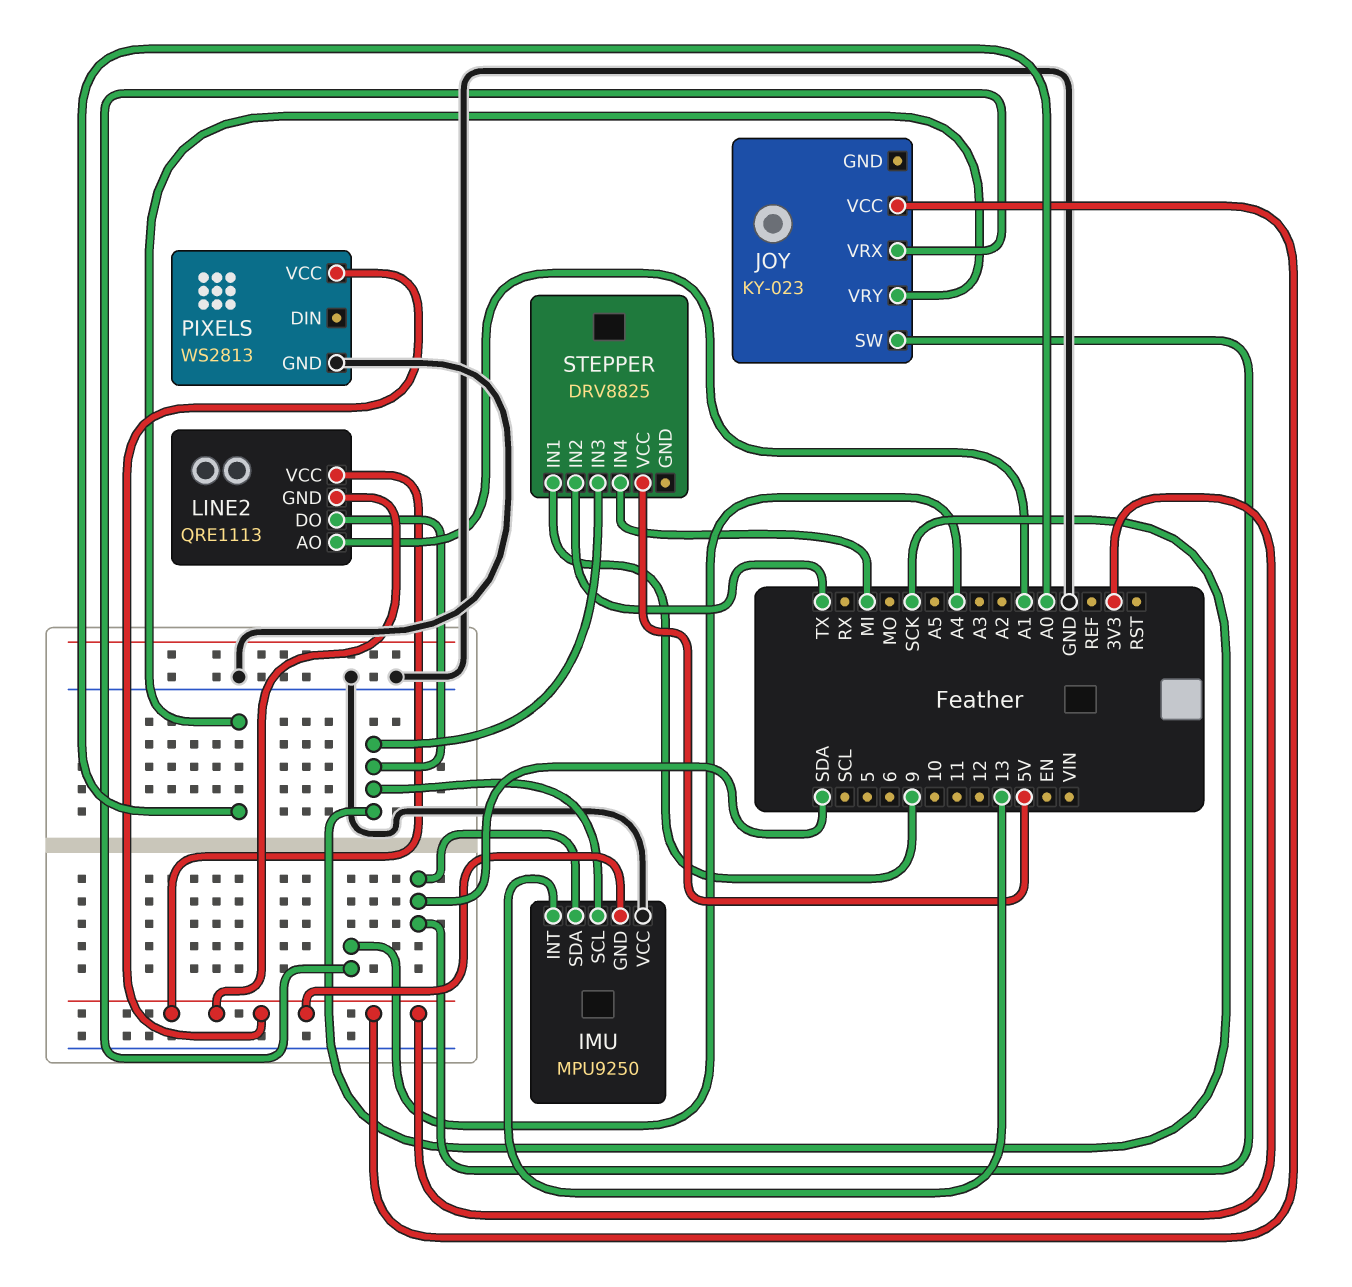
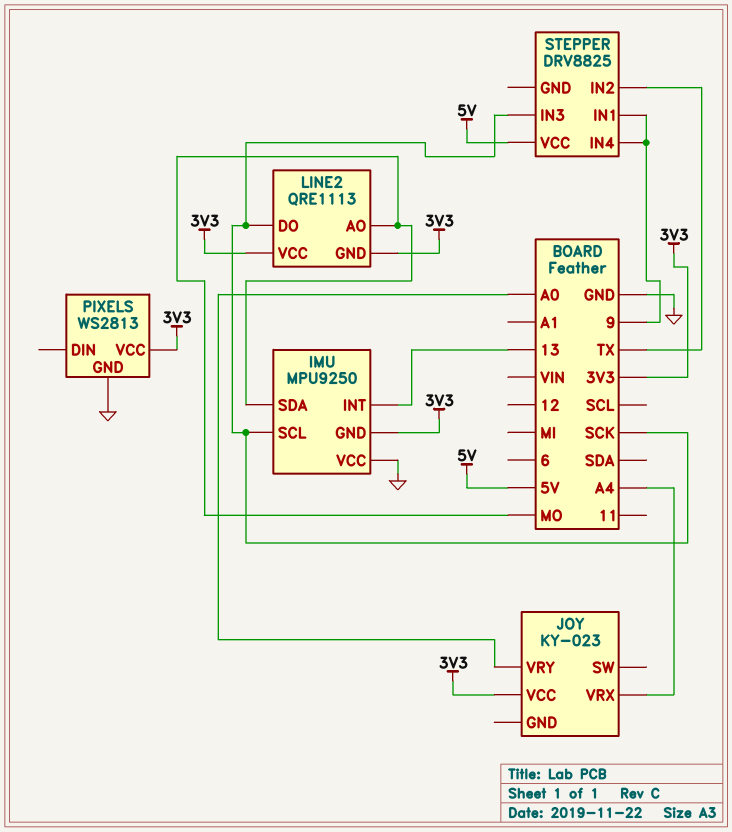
IMU pin SDA: SDA -> MO
JOY pin SW: SDA -> none
LINE2 pin AO: A1 -> MO
STEPPER pin IN4: MI -> 9

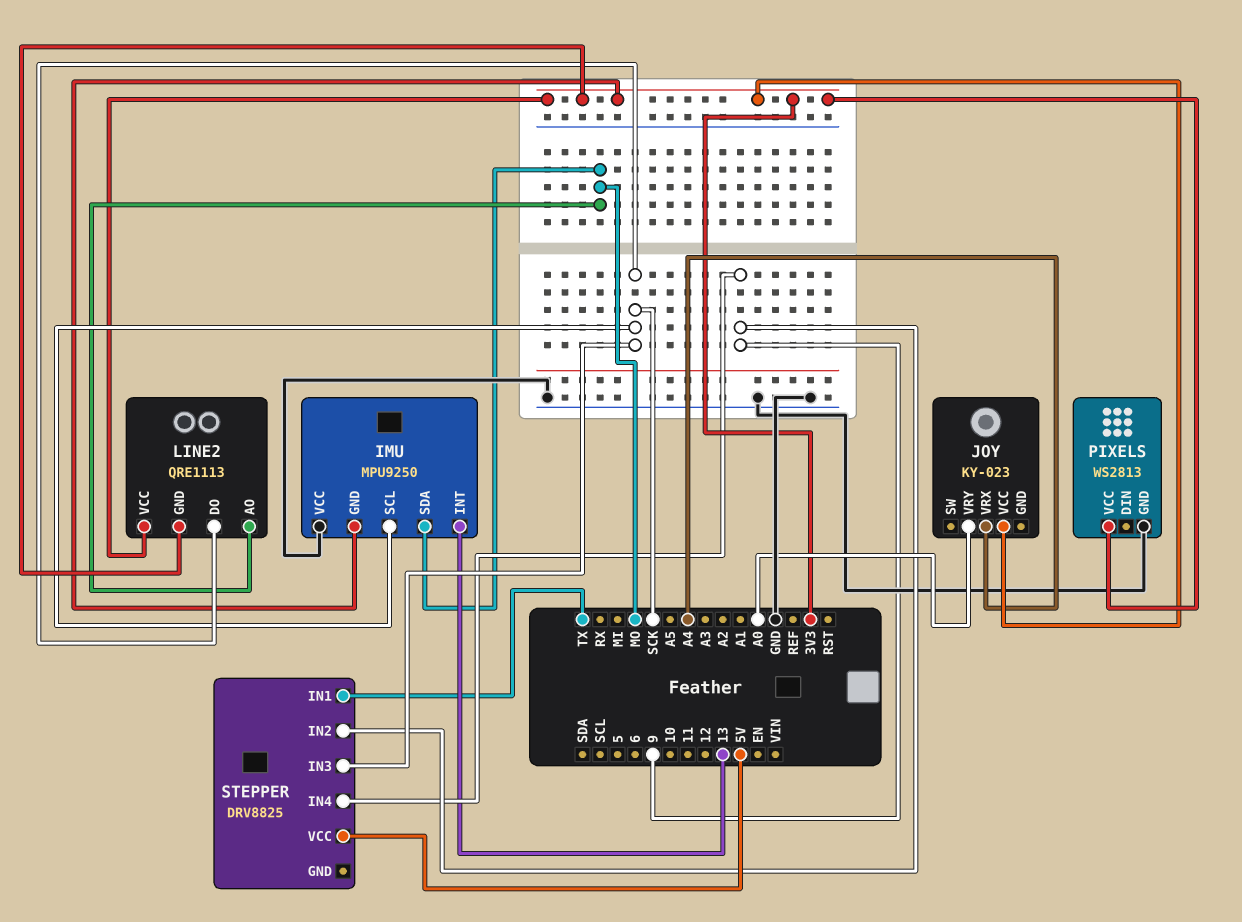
STEPPER pin IN1: 9 -> TX
STEPPER pin IN2: TX -> 9

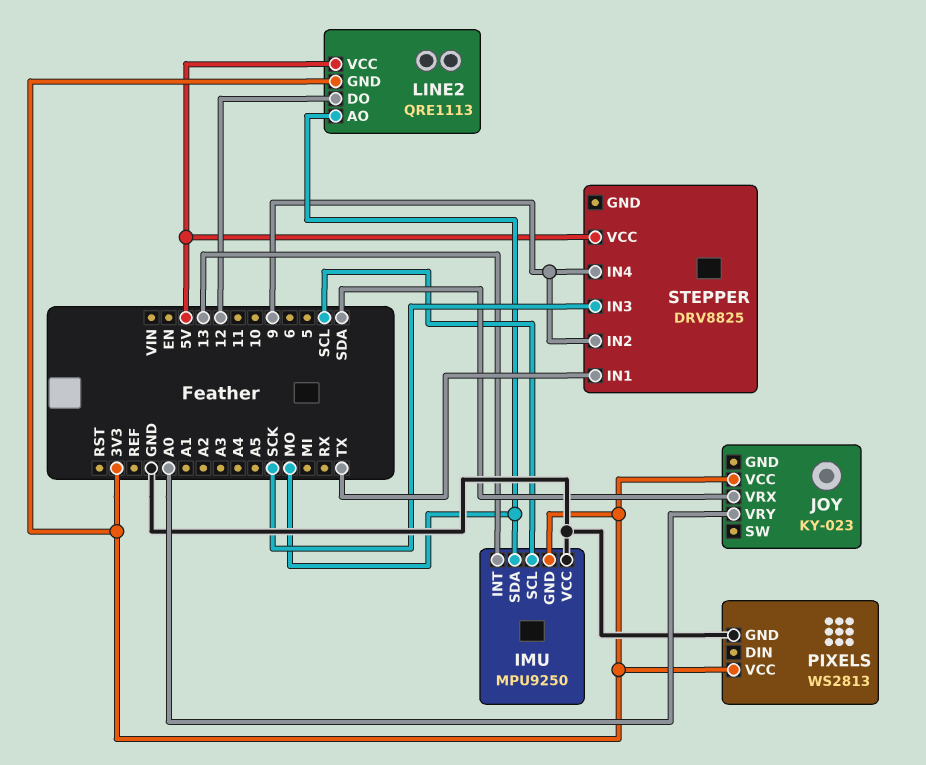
IMU pin SCL: SCK -> SCL
JOY pin VRX: A4 -> SDA
LINE2 pin DO: SCK -> 12
LINE2 pin VCC: 3V3 -> 5V

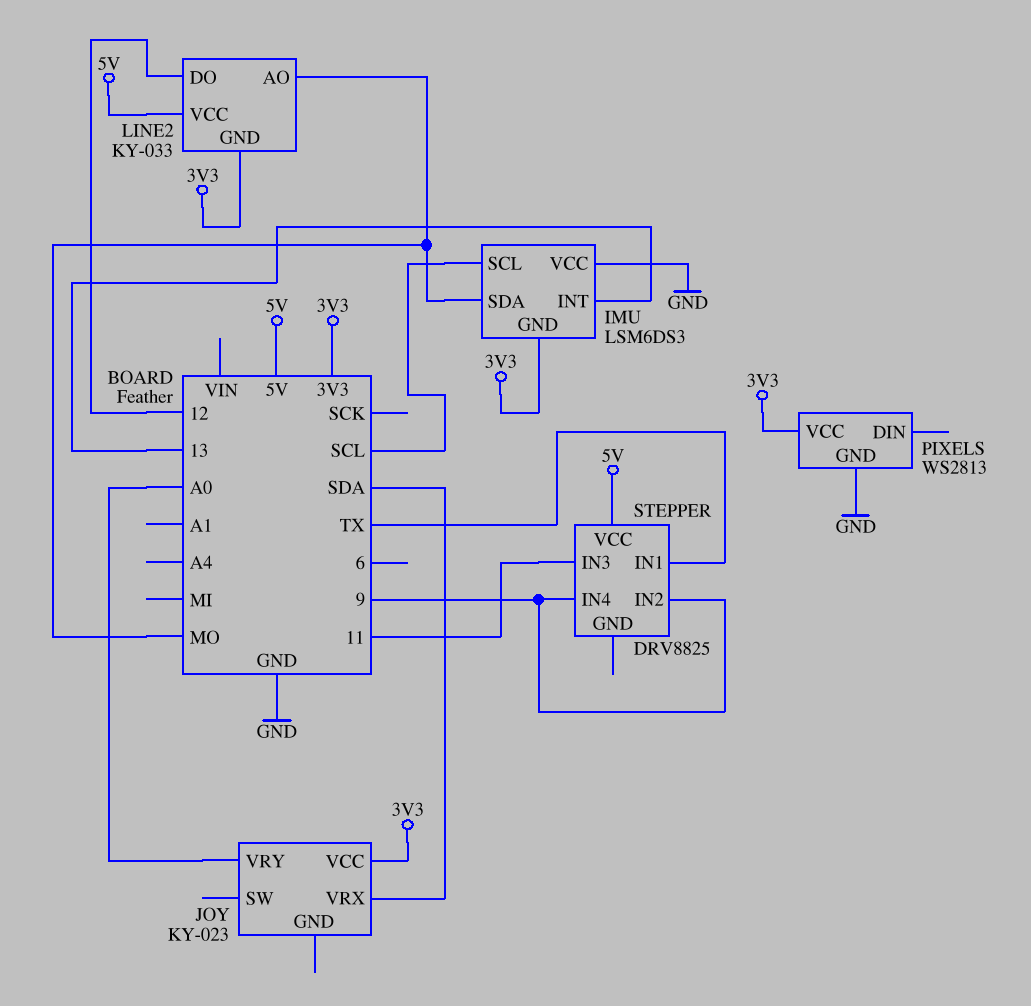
IMU: MPU9250 -> LSM6DS3
LINE2: QRE1113 -> KY-033
STEPPER pin IN3: SCK -> 11

